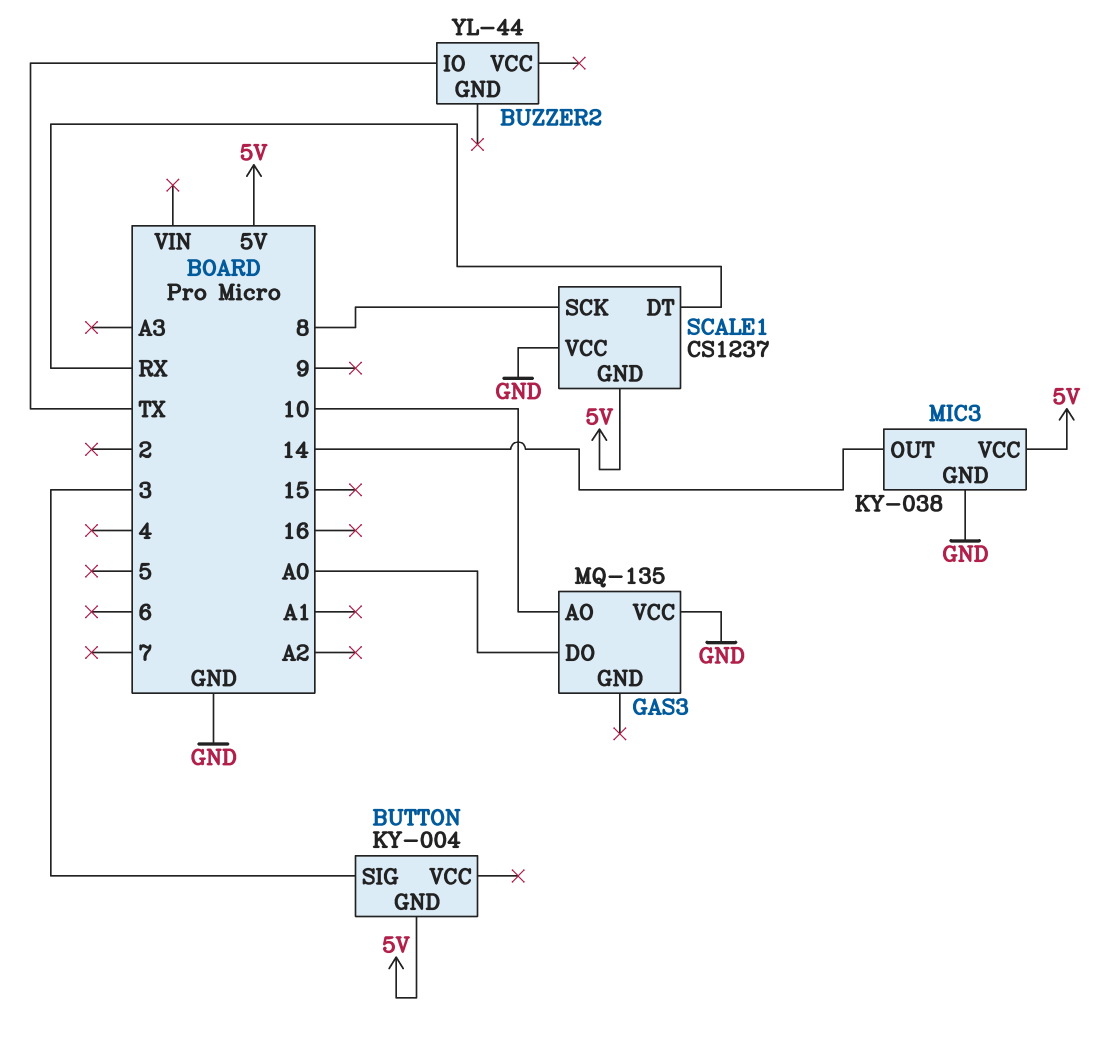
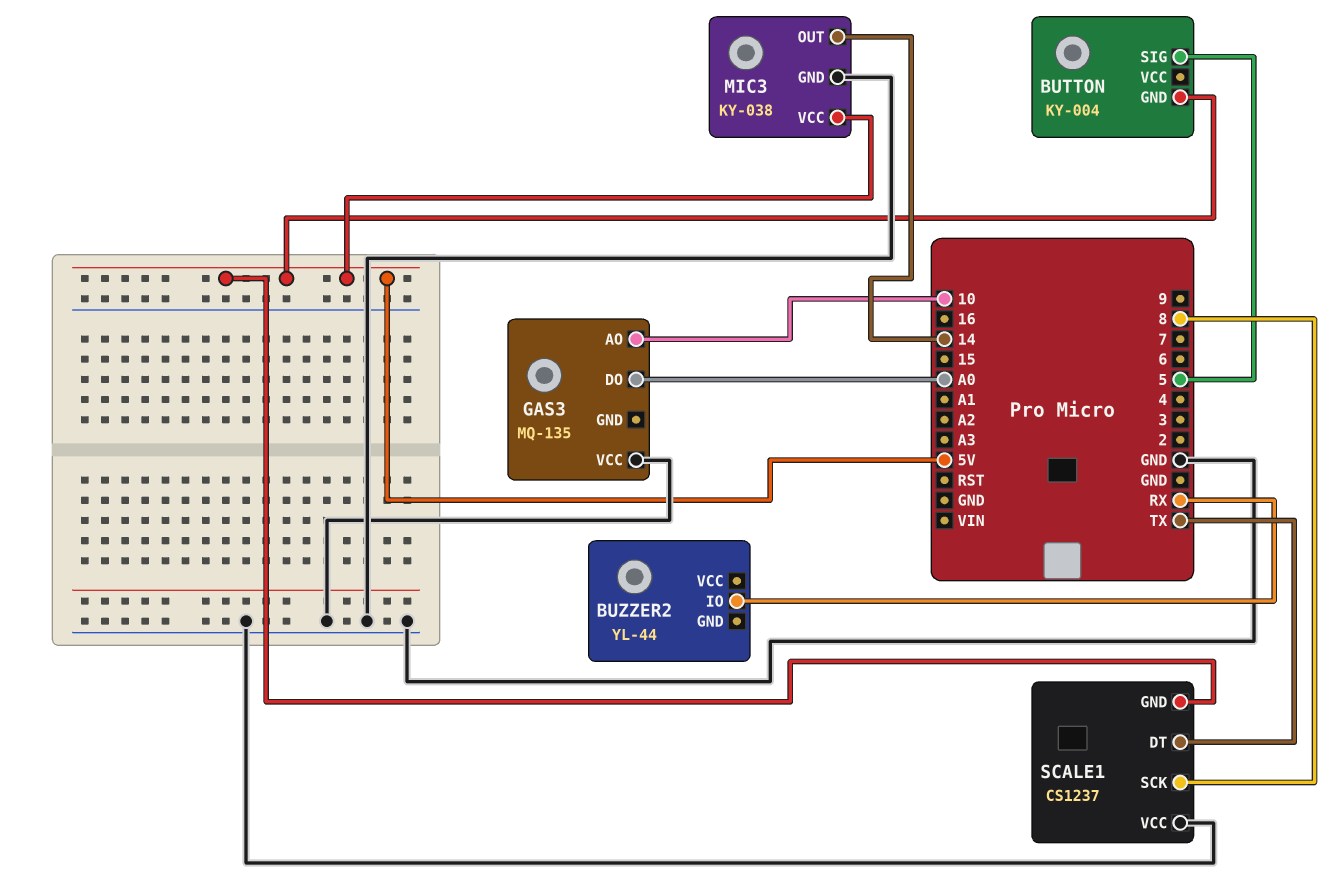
BUTTON pin SIG: 3 -> 5
BUZZER2 pin IO: TX -> RX
SCALE1 pin DT: RX -> TX

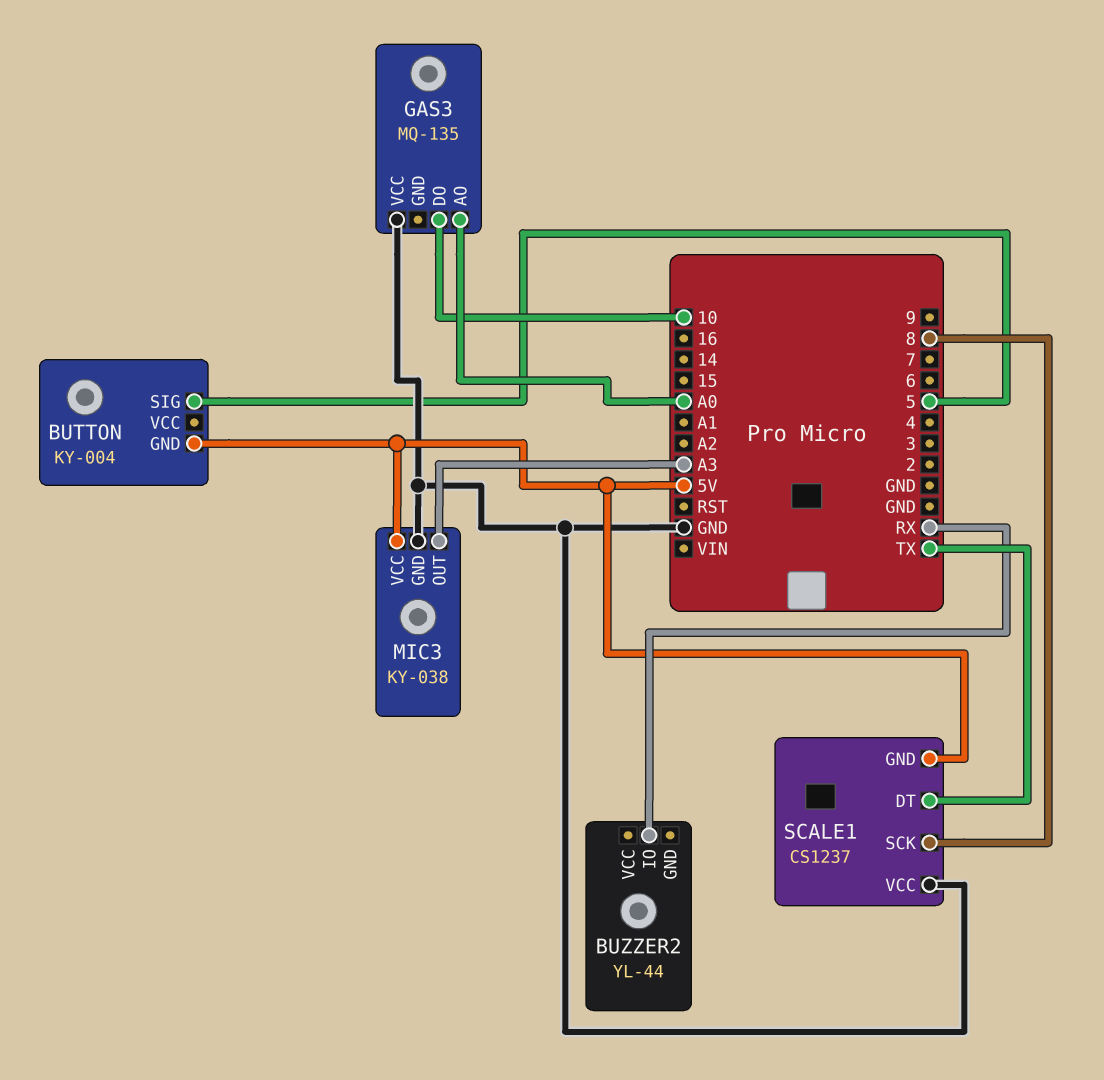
GAS3 pin AO: 10 -> A0
GAS3 pin DO: A0 -> 10
MIC3 pin OUT: 14 -> A3

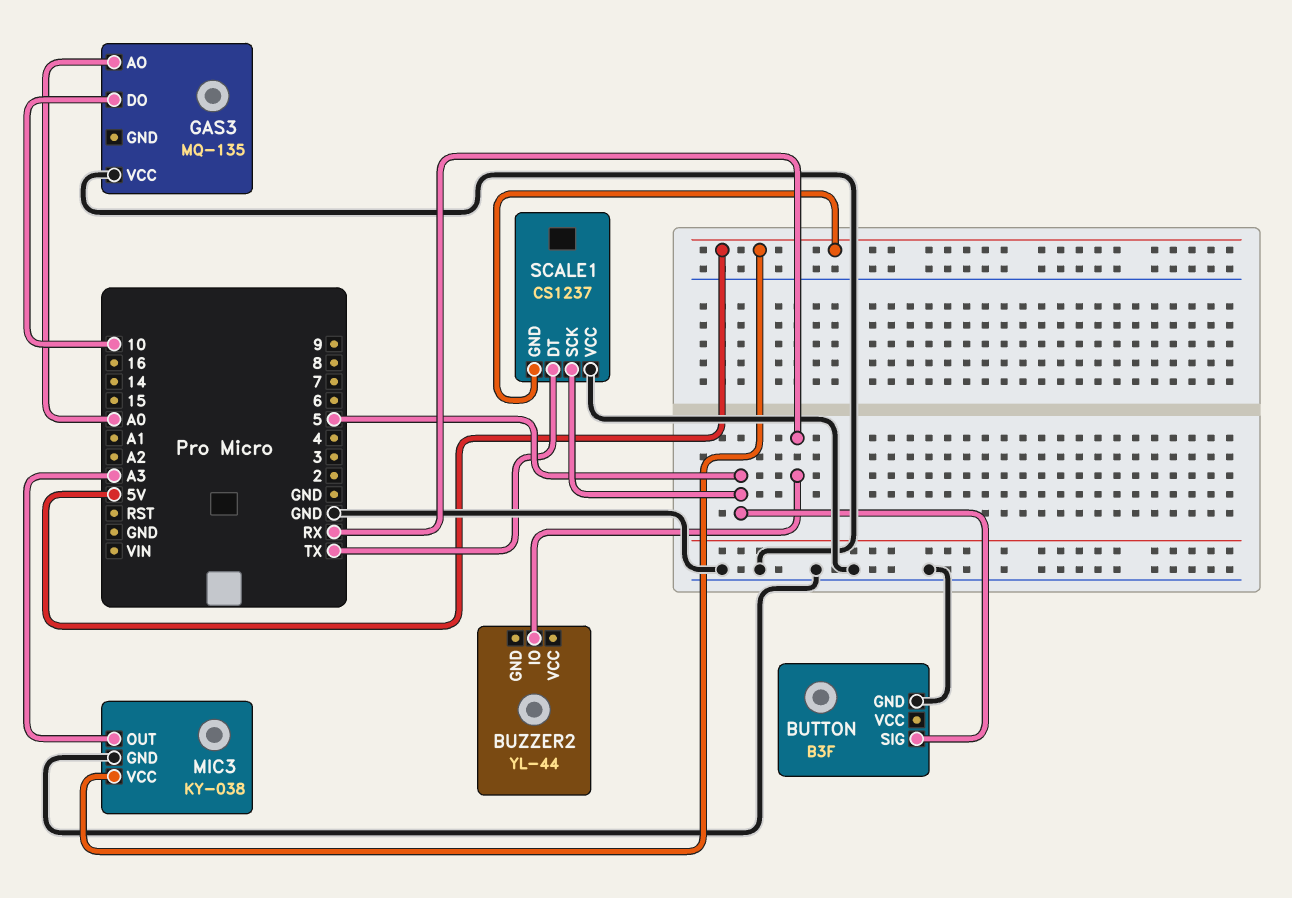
BUTTON: KY-004 -> B3F
BUTTON pin GND: 5V -> GND
SCALE1 pin SCK: 8 -> 5

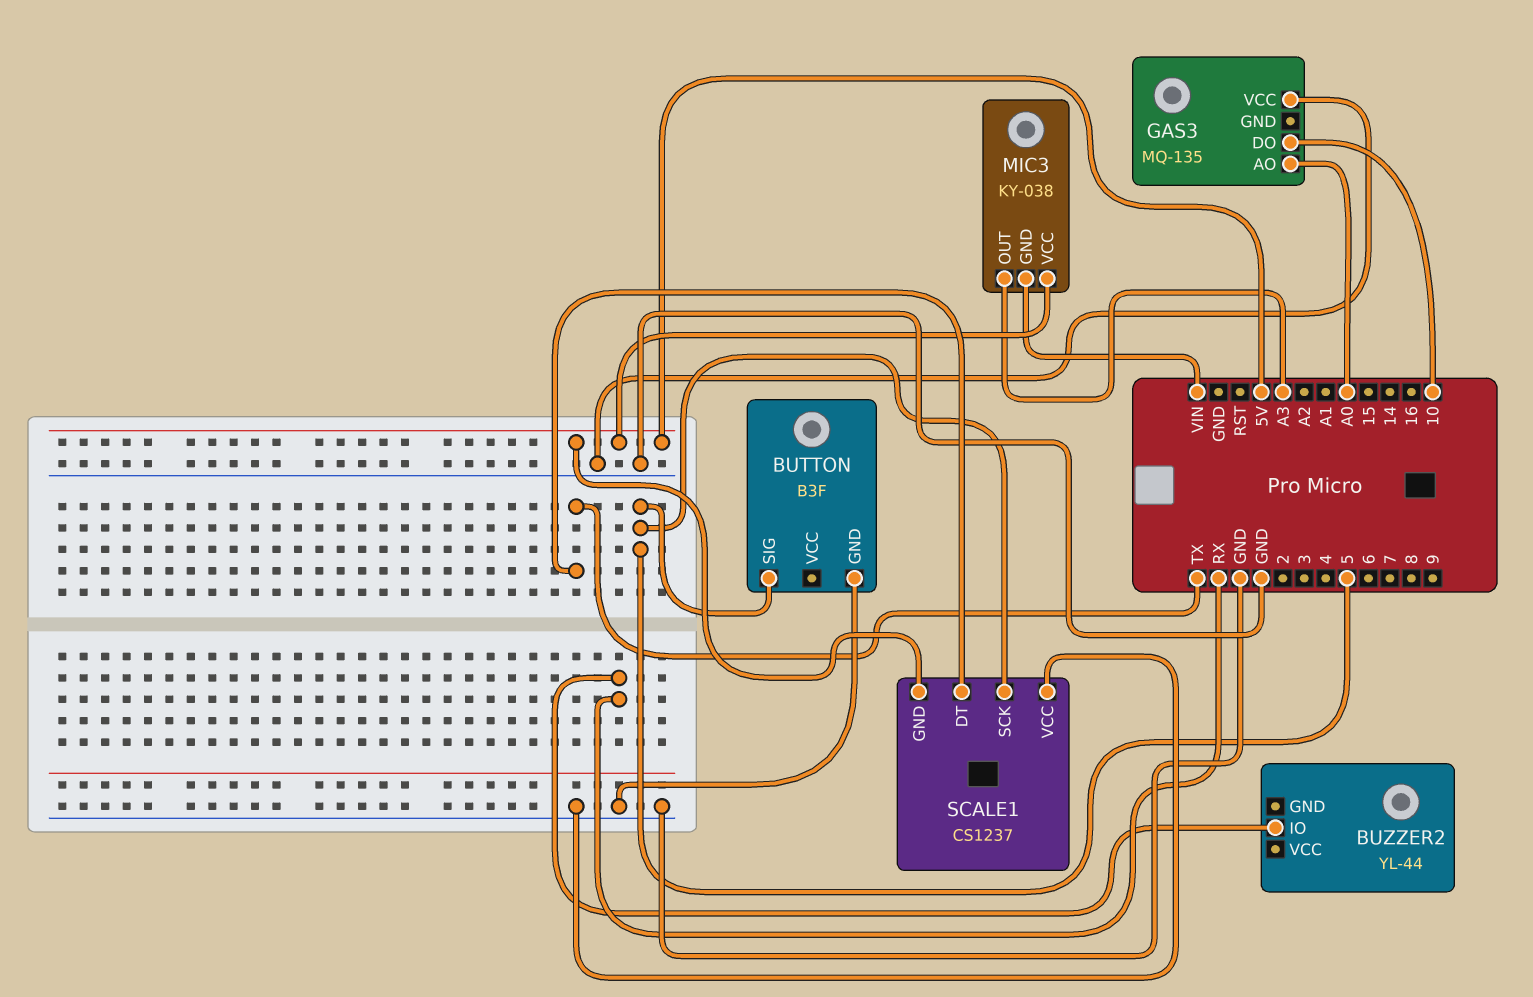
MIC3 pin GND: GND -> VIN

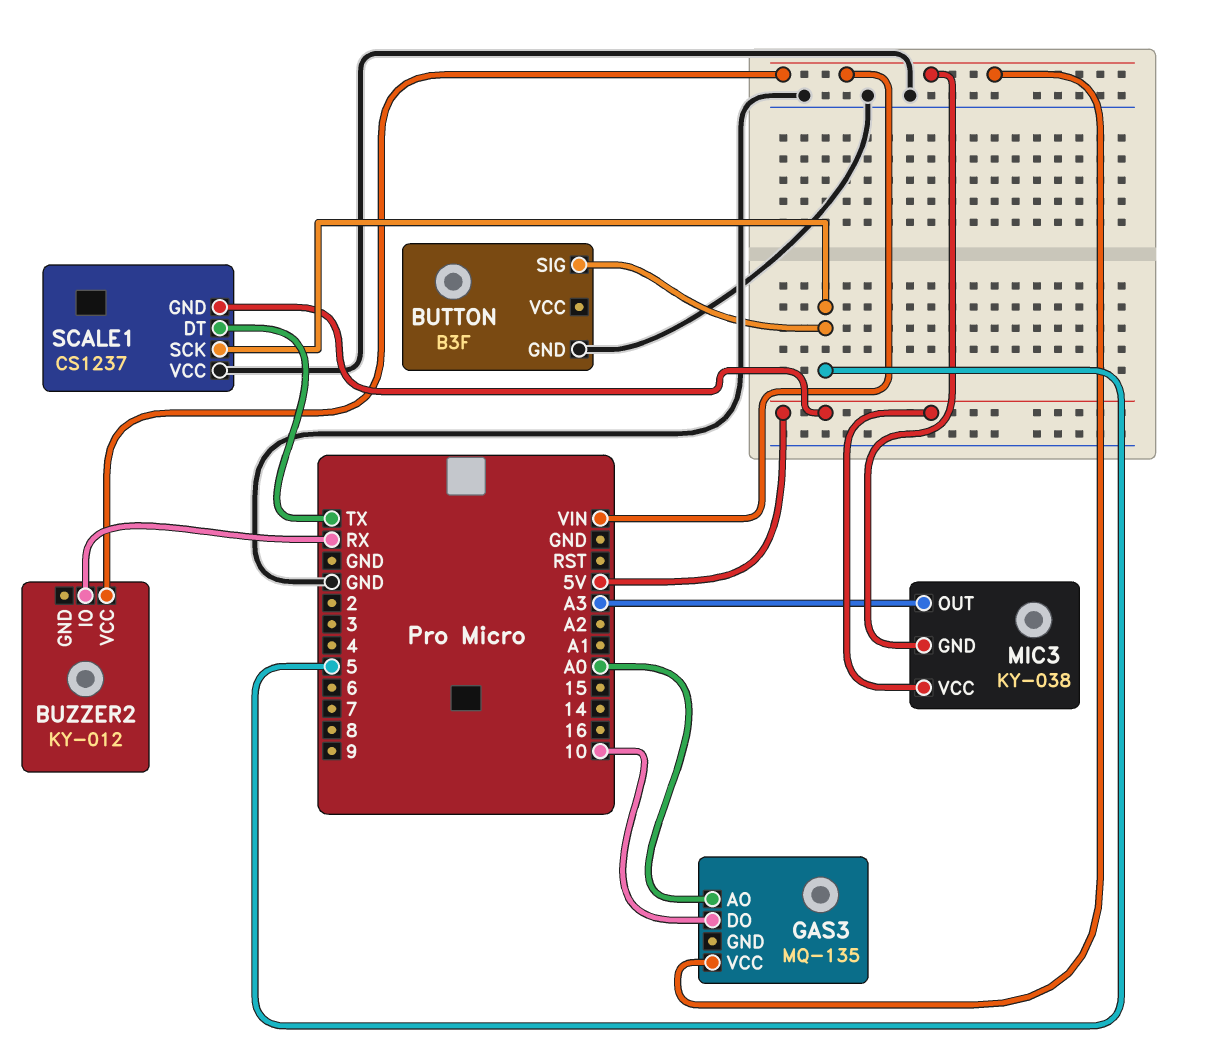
BUZZER2: YL-44 -> KY-012
BUZZER2 pin VCC: none -> VIN
GAS3 pin VCC: GND -> VIN

